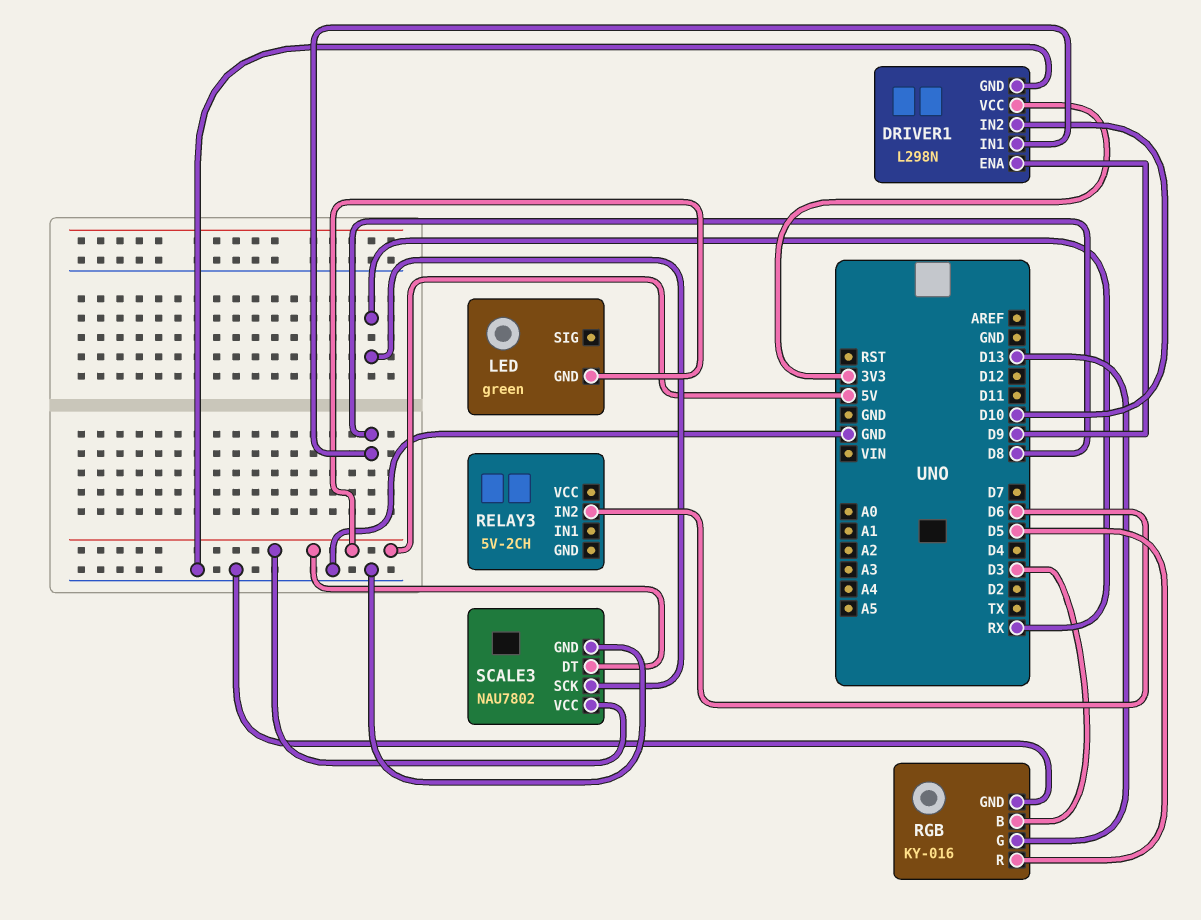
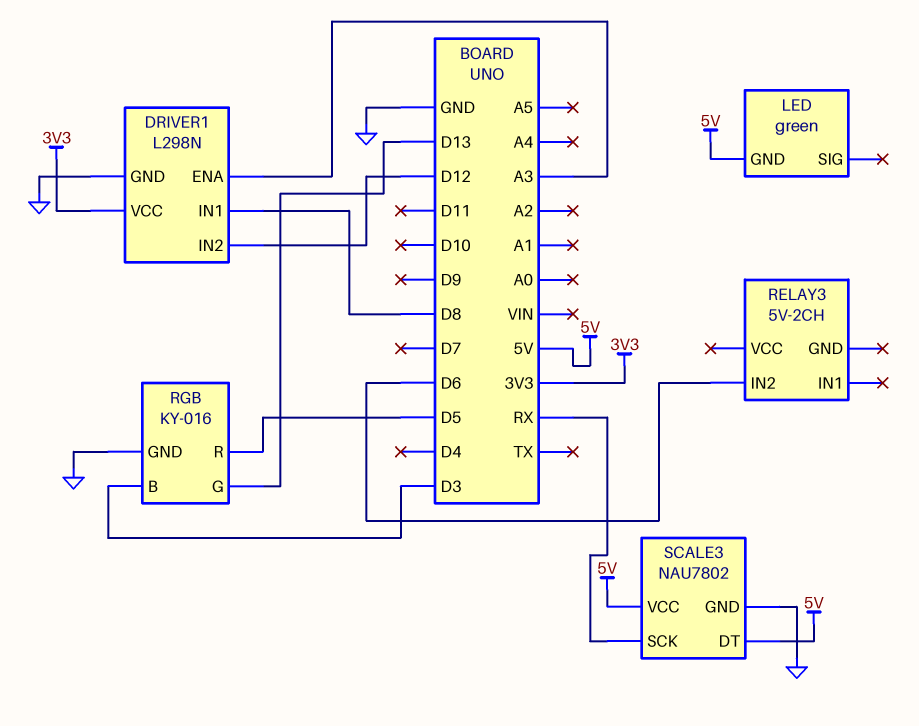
DRIVER1 pin ENA: D9 -> A3
DRIVER1 pin IN2: D10 -> D12

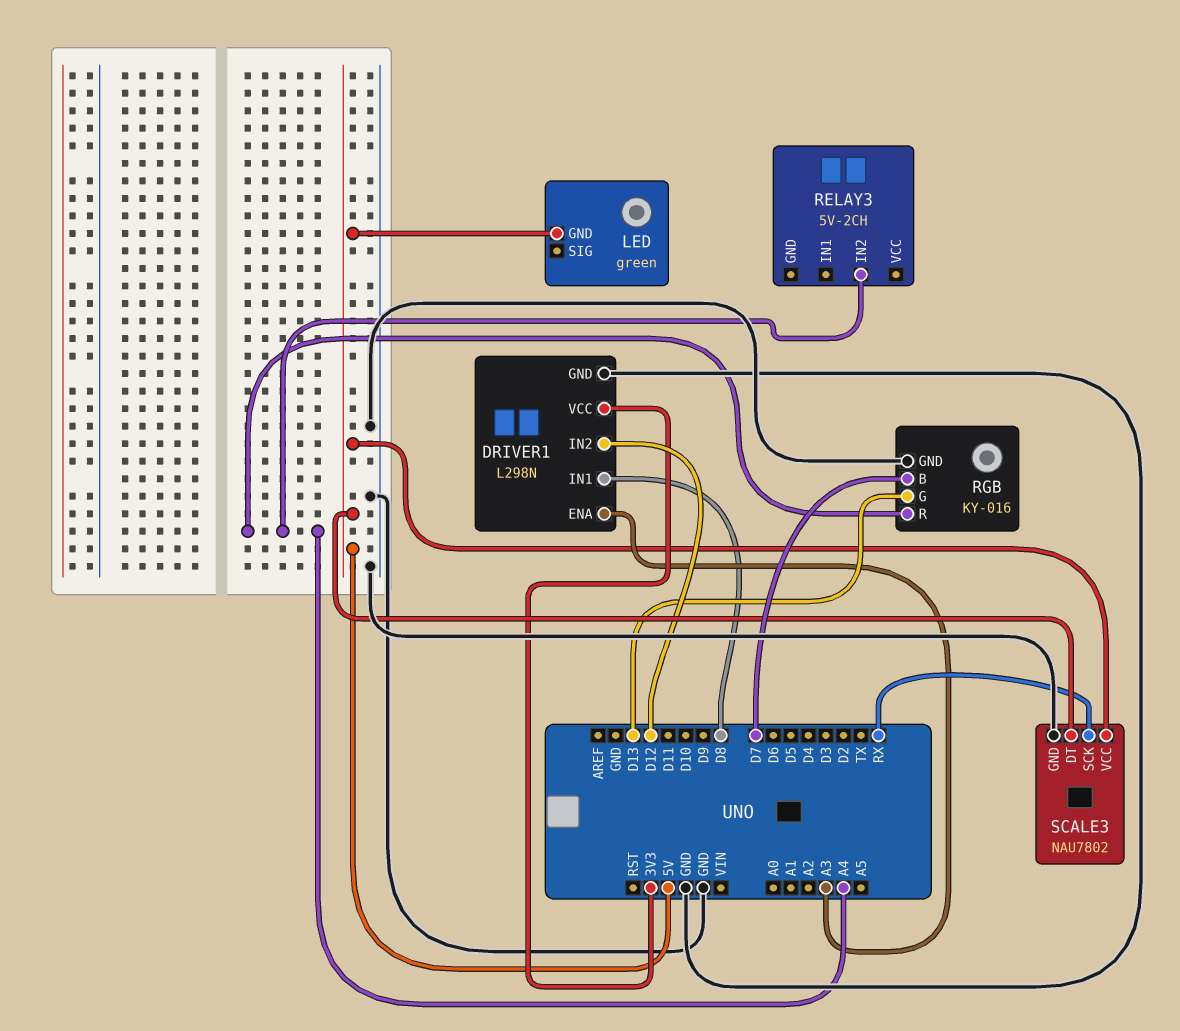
RELAY3 pin IN2: D6 -> A4
RGB pin B: D3 -> D7
RGB pin R: D5 -> A4

